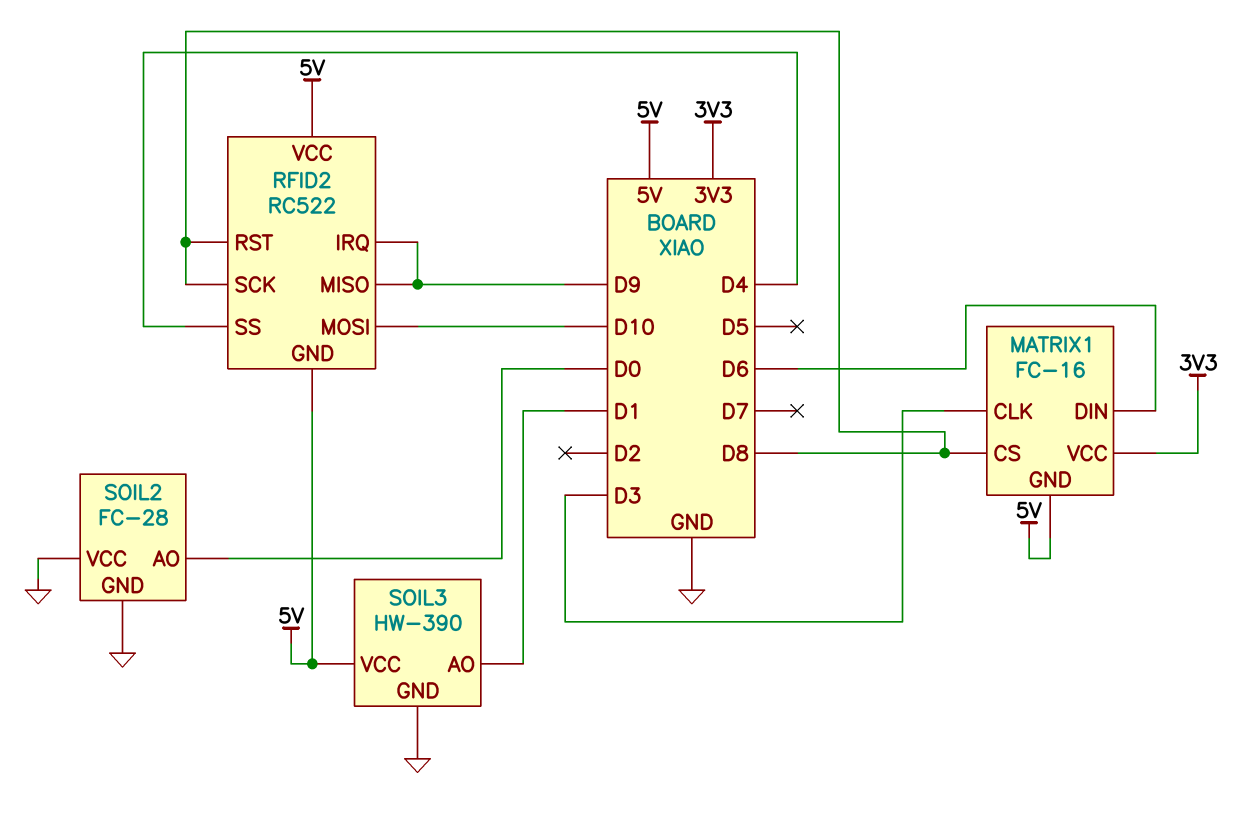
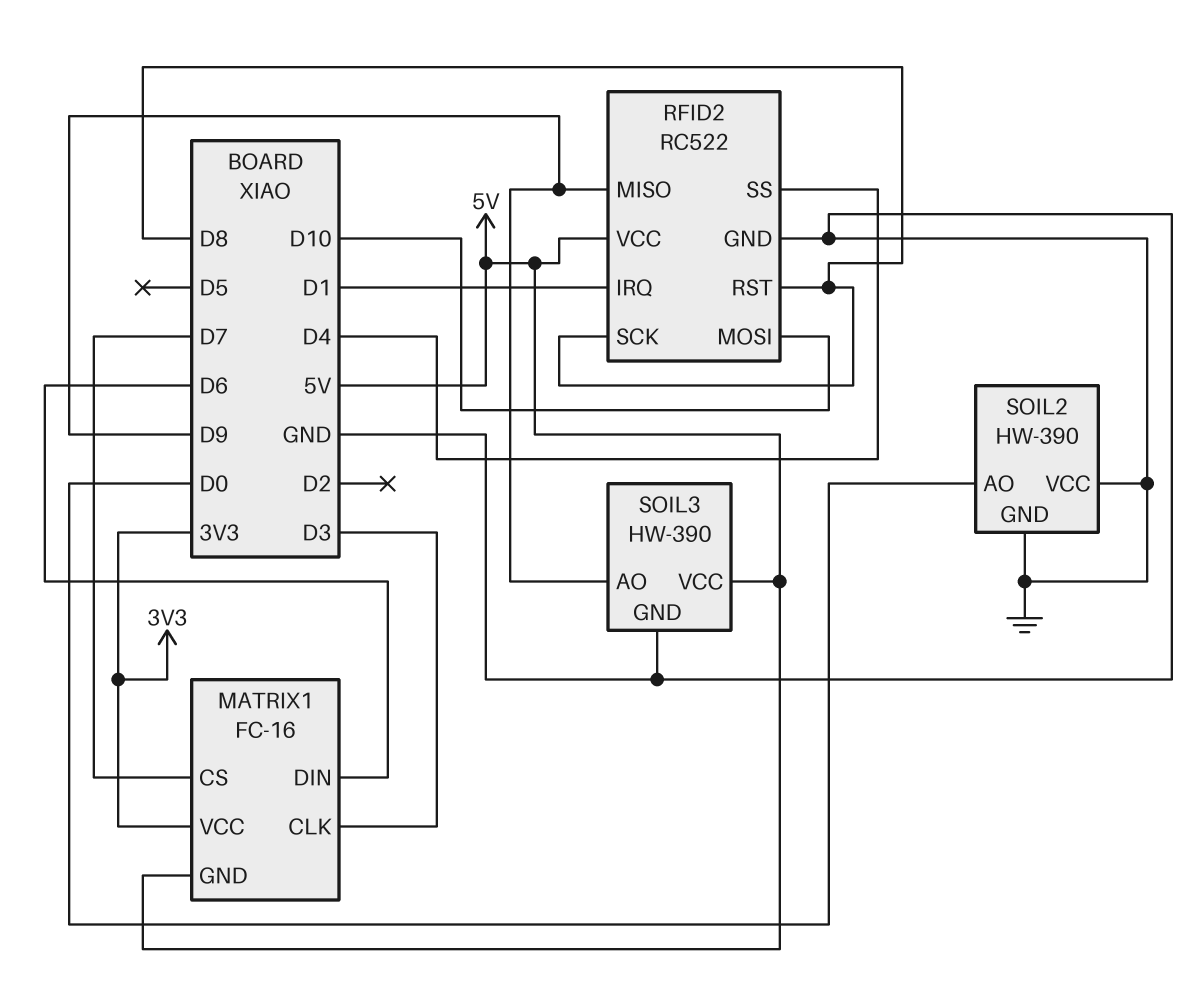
MATRIX1 pin CS: D8 -> D7
RFID2 pin GND: 5V -> GND
RFID2 pin IRQ: D9 -> D1
SOIL2: FC-28 -> HW-390
SOIL3 pin AO: D1 -> D9

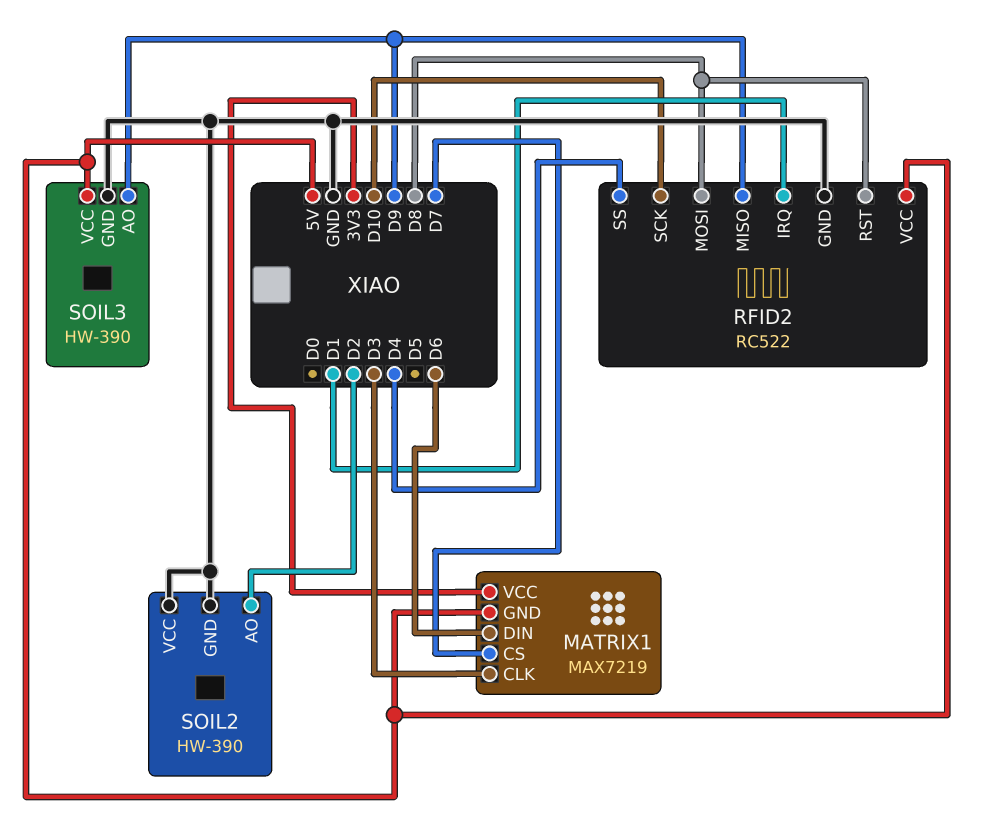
MATRIX1: FC-16 -> MAX7219
RFID2 pin MOSI: D10 -> D8
RFID2 pin SCK: D8 -> D10
SOIL2 pin AO: D0 -> D2

